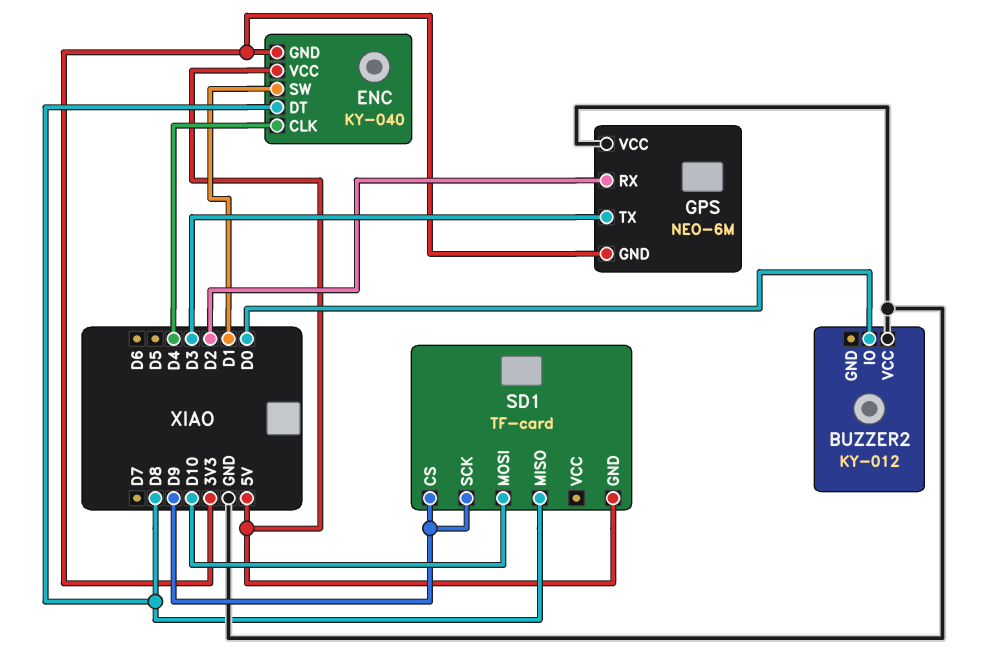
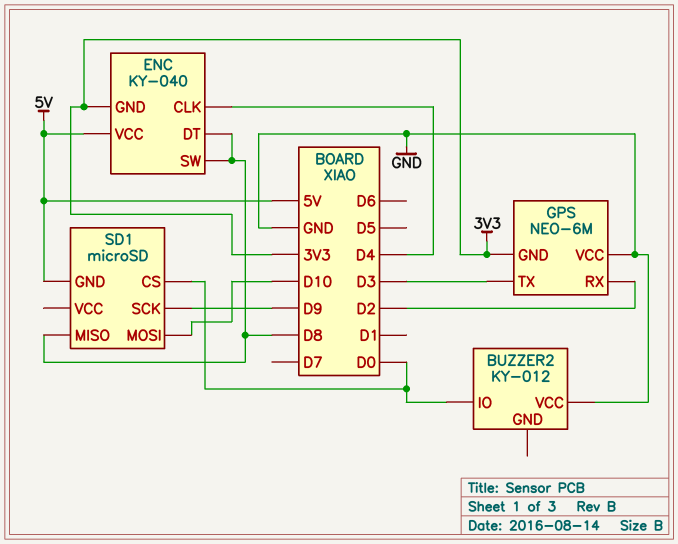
ENC pin SW: D1 -> D8
SD1: TF-card -> microSD
SD1 pin CS: D9 -> D0

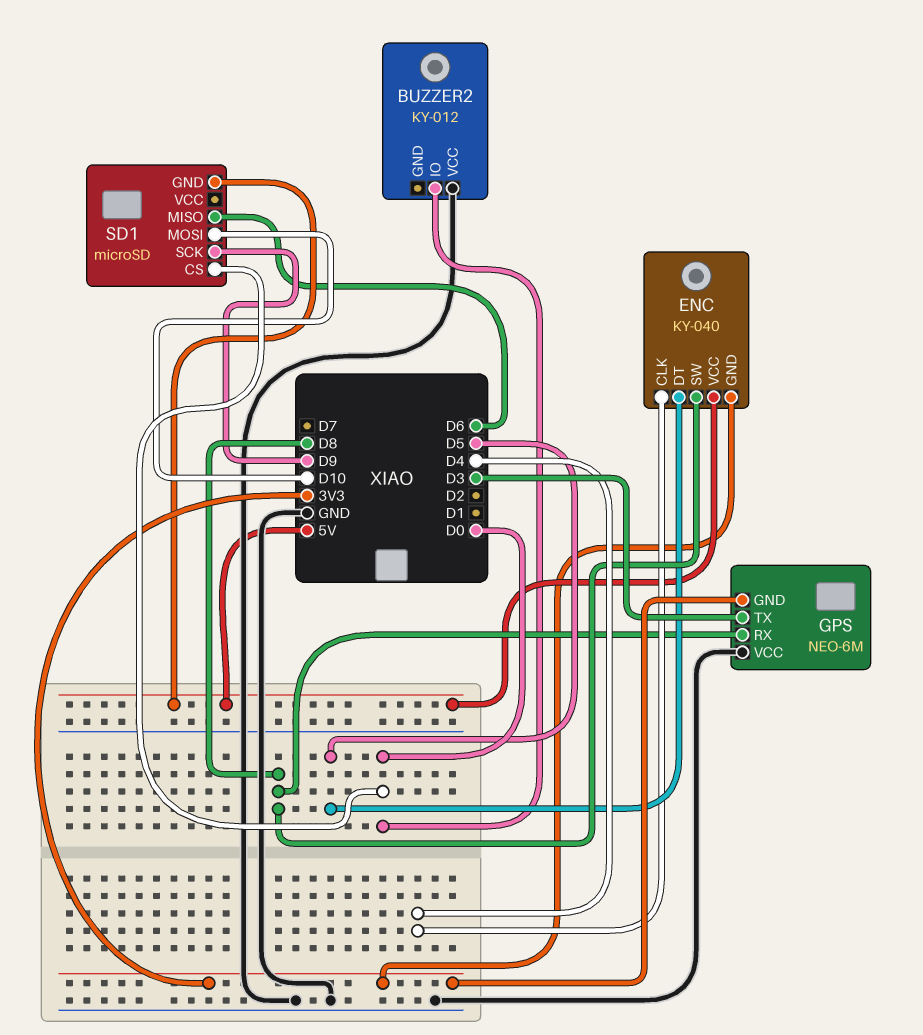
ENC pin DT: D8 -> D5
GPS pin RX: D2 -> D8
SD1 pin MISO: D8 -> D6

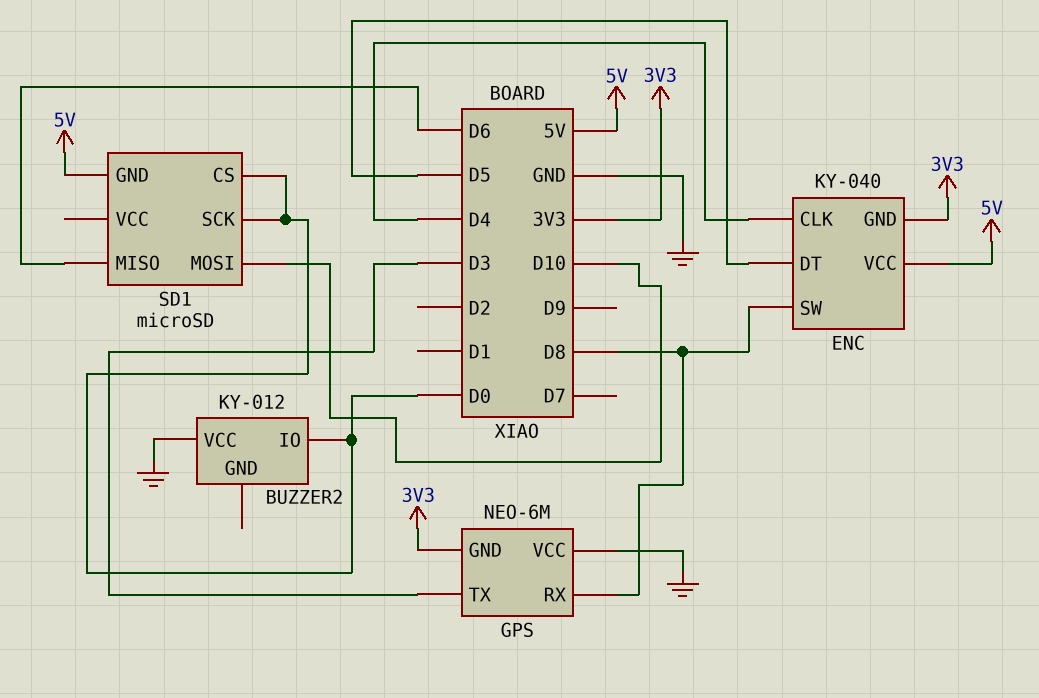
SD1 pin SCK: D9 -> D0

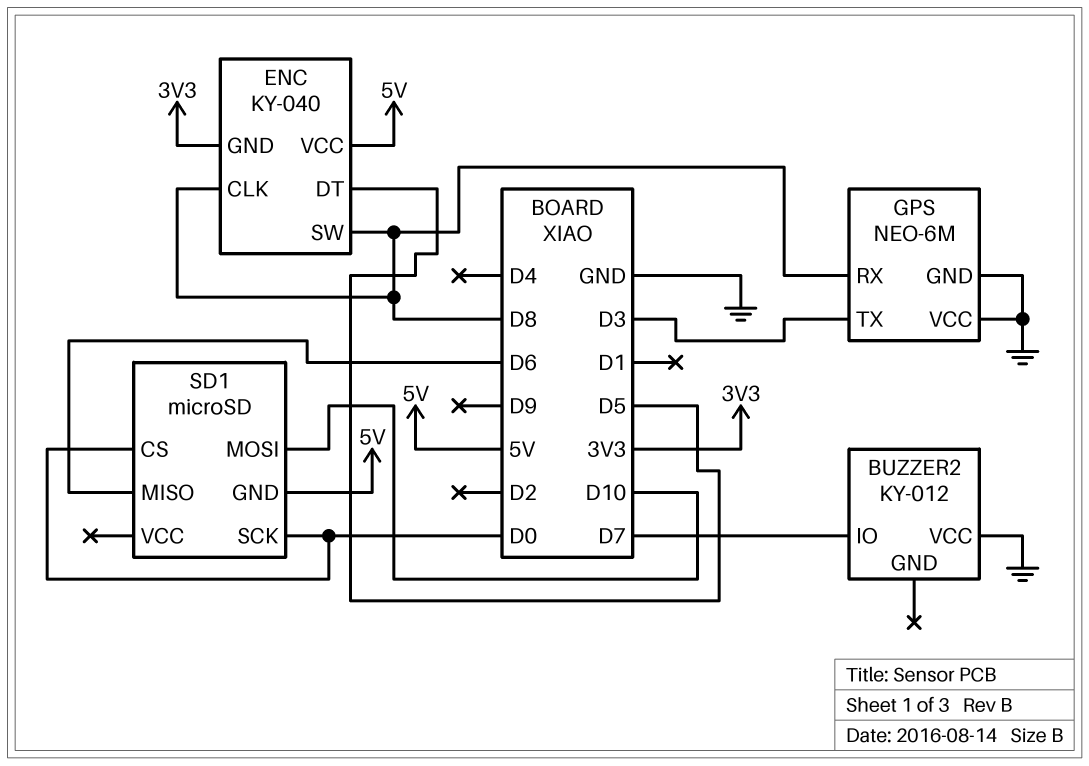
BUZZER2 pin IO: D0 -> D7
ENC pin CLK: D4 -> D8
GPS pin GND: 3V3 -> GND

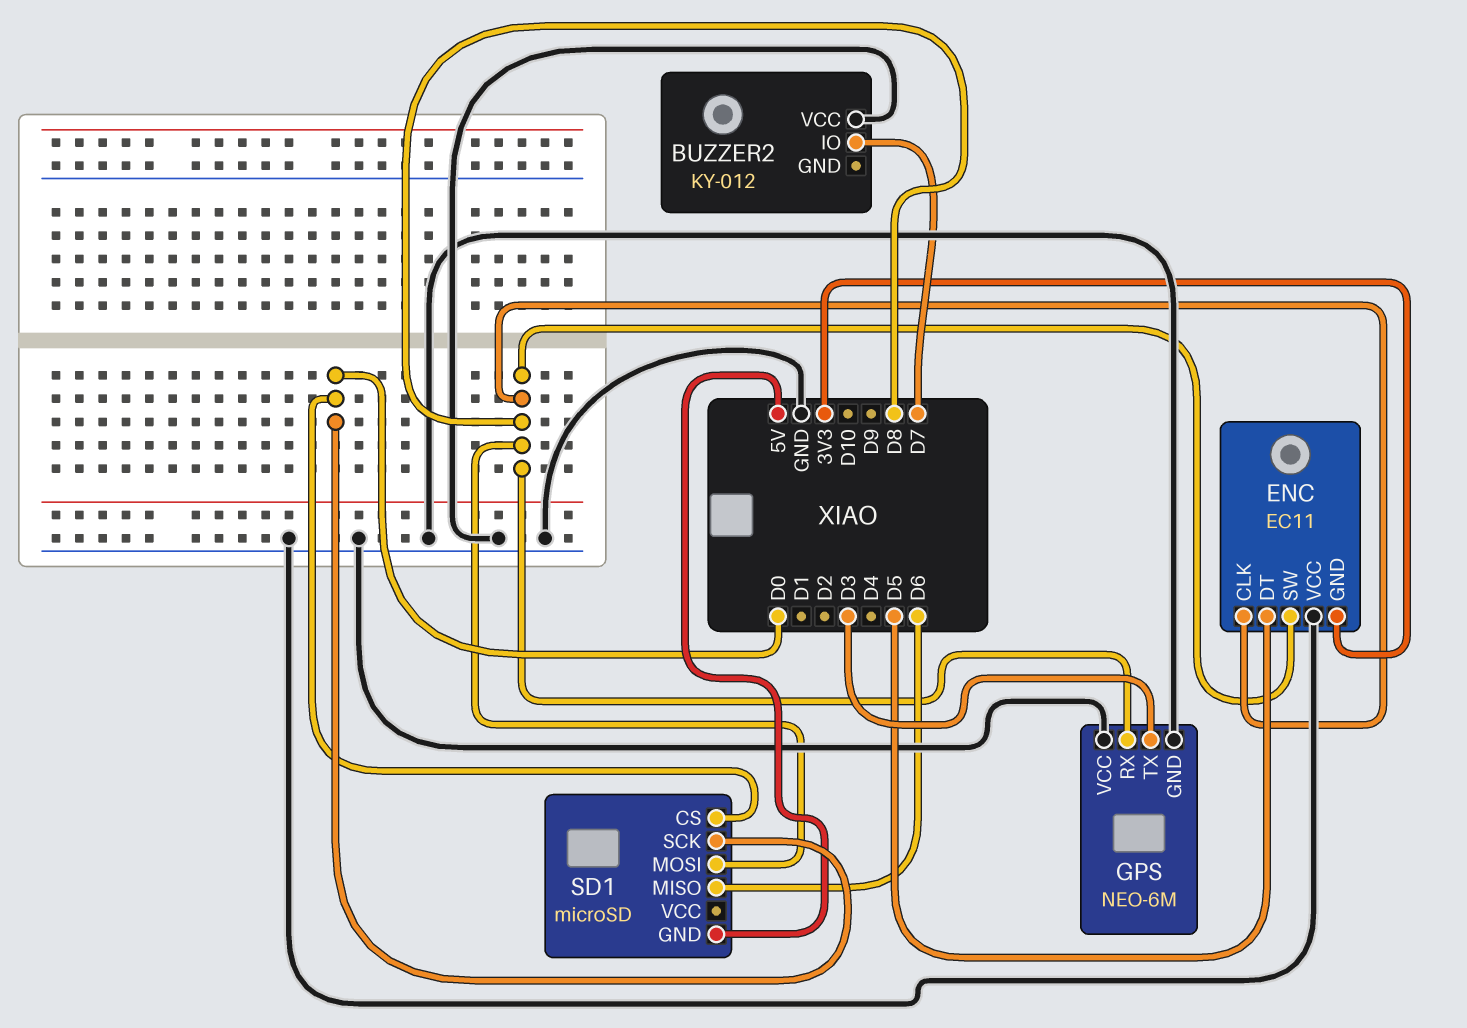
ENC: KY-040 -> EC11
ENC pin VCC: 5V -> GND
SD1 pin MOSI: D10 -> D8

